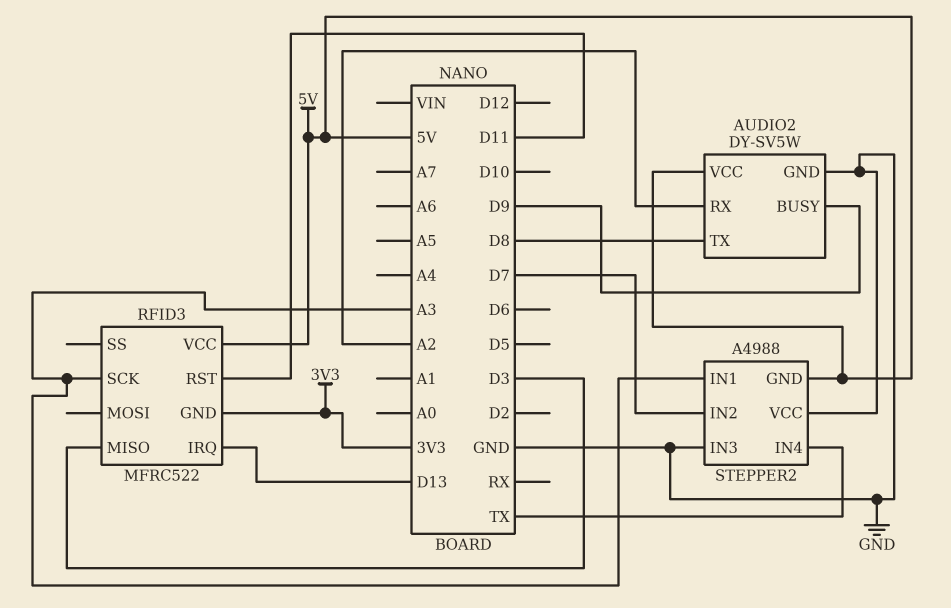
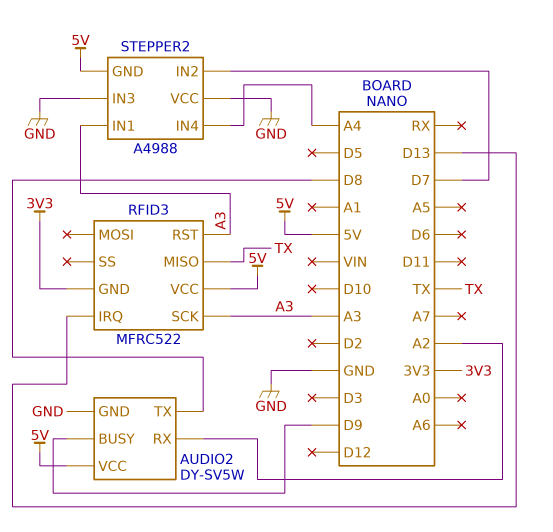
RFID3 pin MISO: D3 -> TX
RFID3 pin RST: D11 -> A3
STEPPER2 pin IN4: TX -> A4

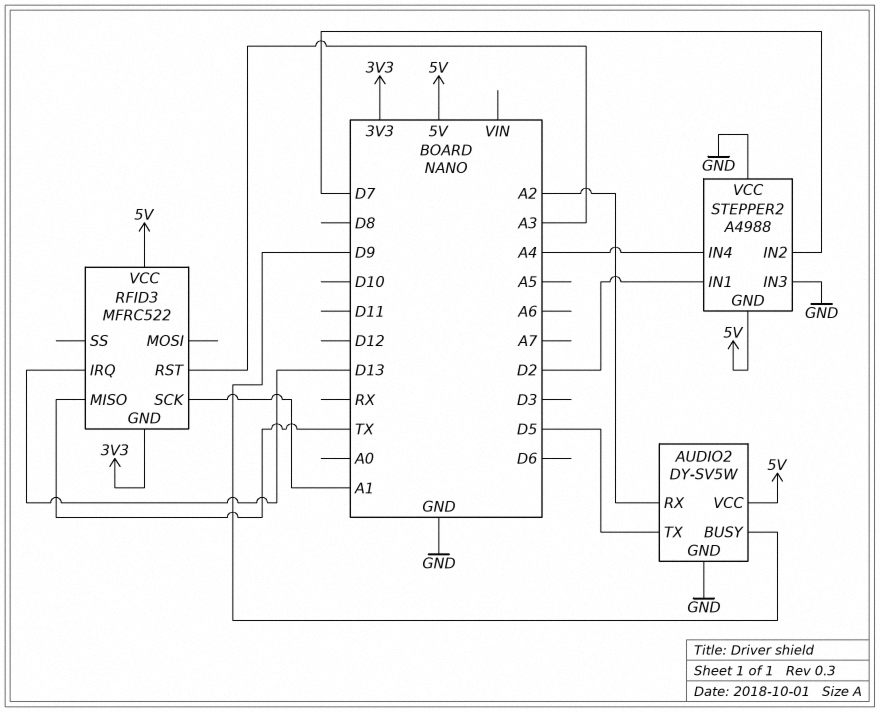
AUDIO2 pin TX: D8 -> D5
RFID3 pin SCK: A3 -> A1
STEPPER2 pin IN1: A3 -> D2

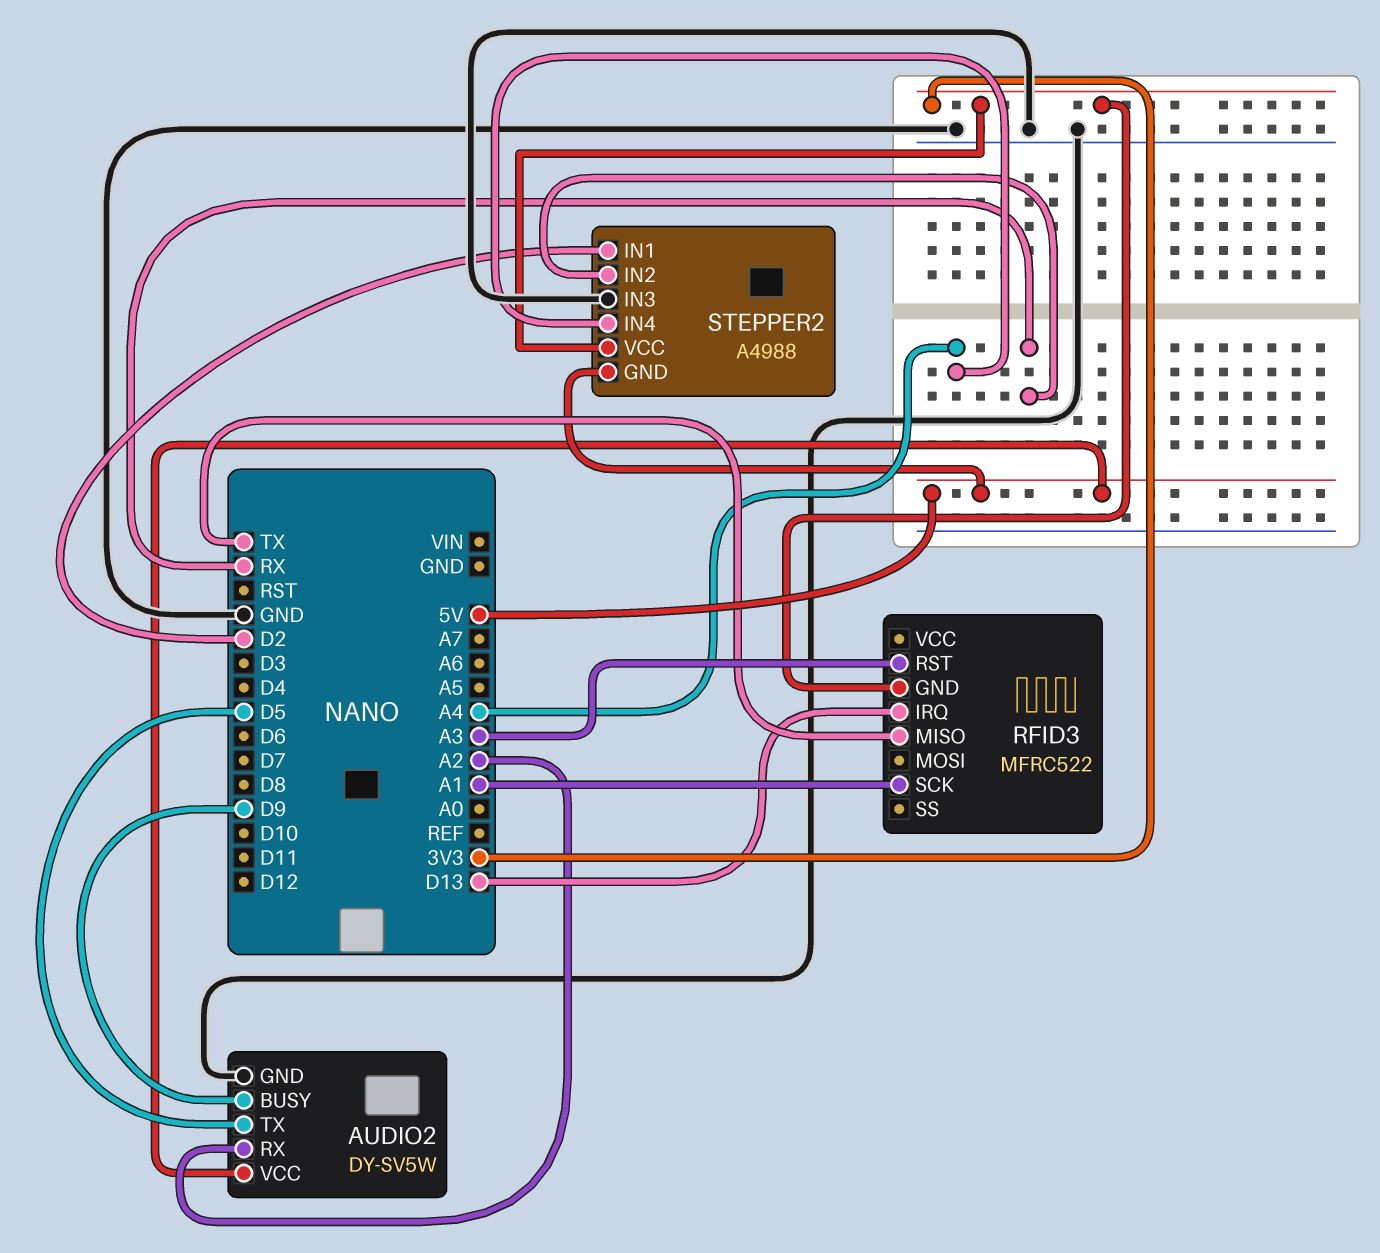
RFID3 pin VCC: 5V -> none
STEPPER2 pin IN2: D7 -> RX
STEPPER2 pin VCC: GND -> 3V3

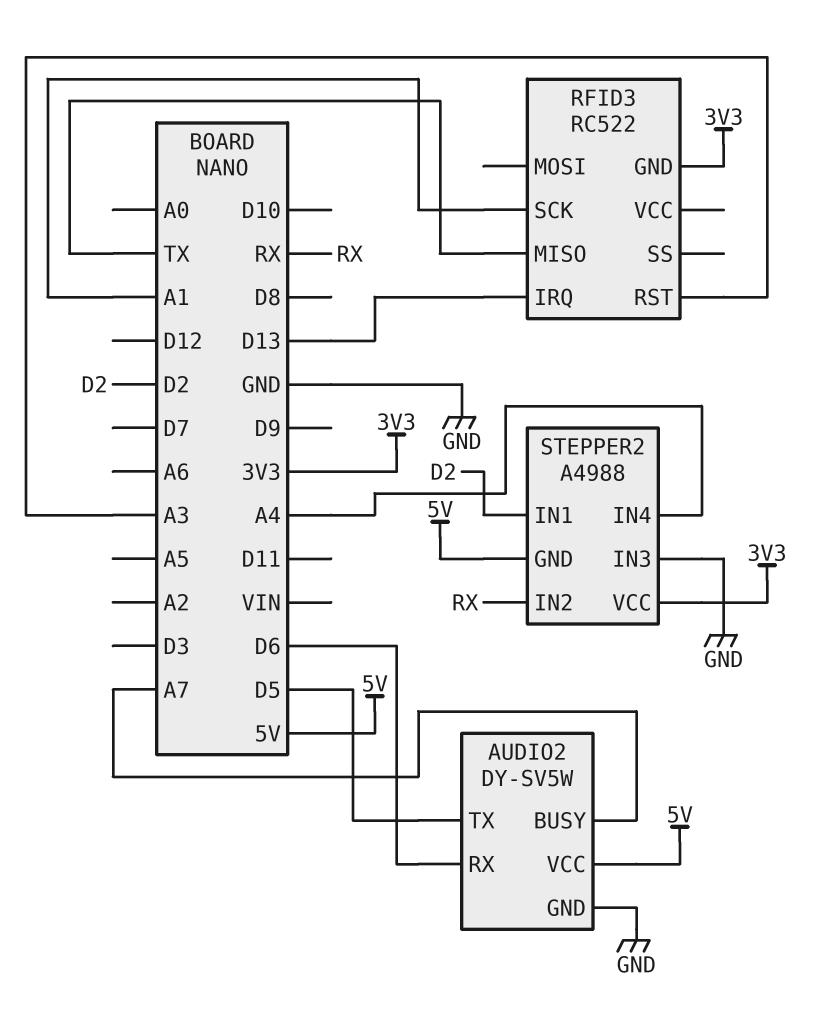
AUDIO2 pin BUSY: D9 -> A7
AUDIO2 pin RX: A2 -> D6
RFID3: MFRC522 -> RC522

